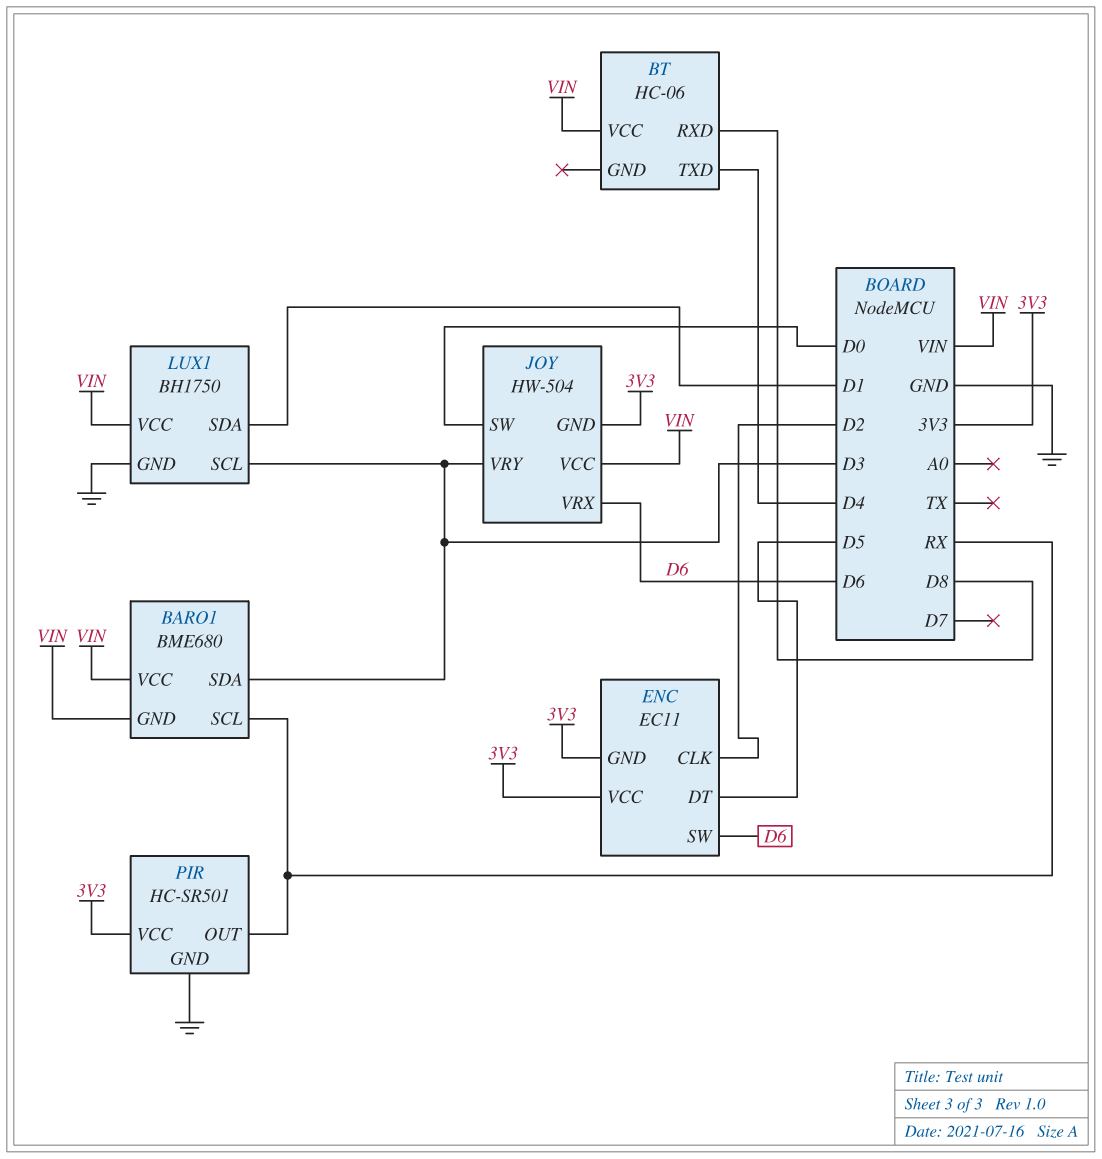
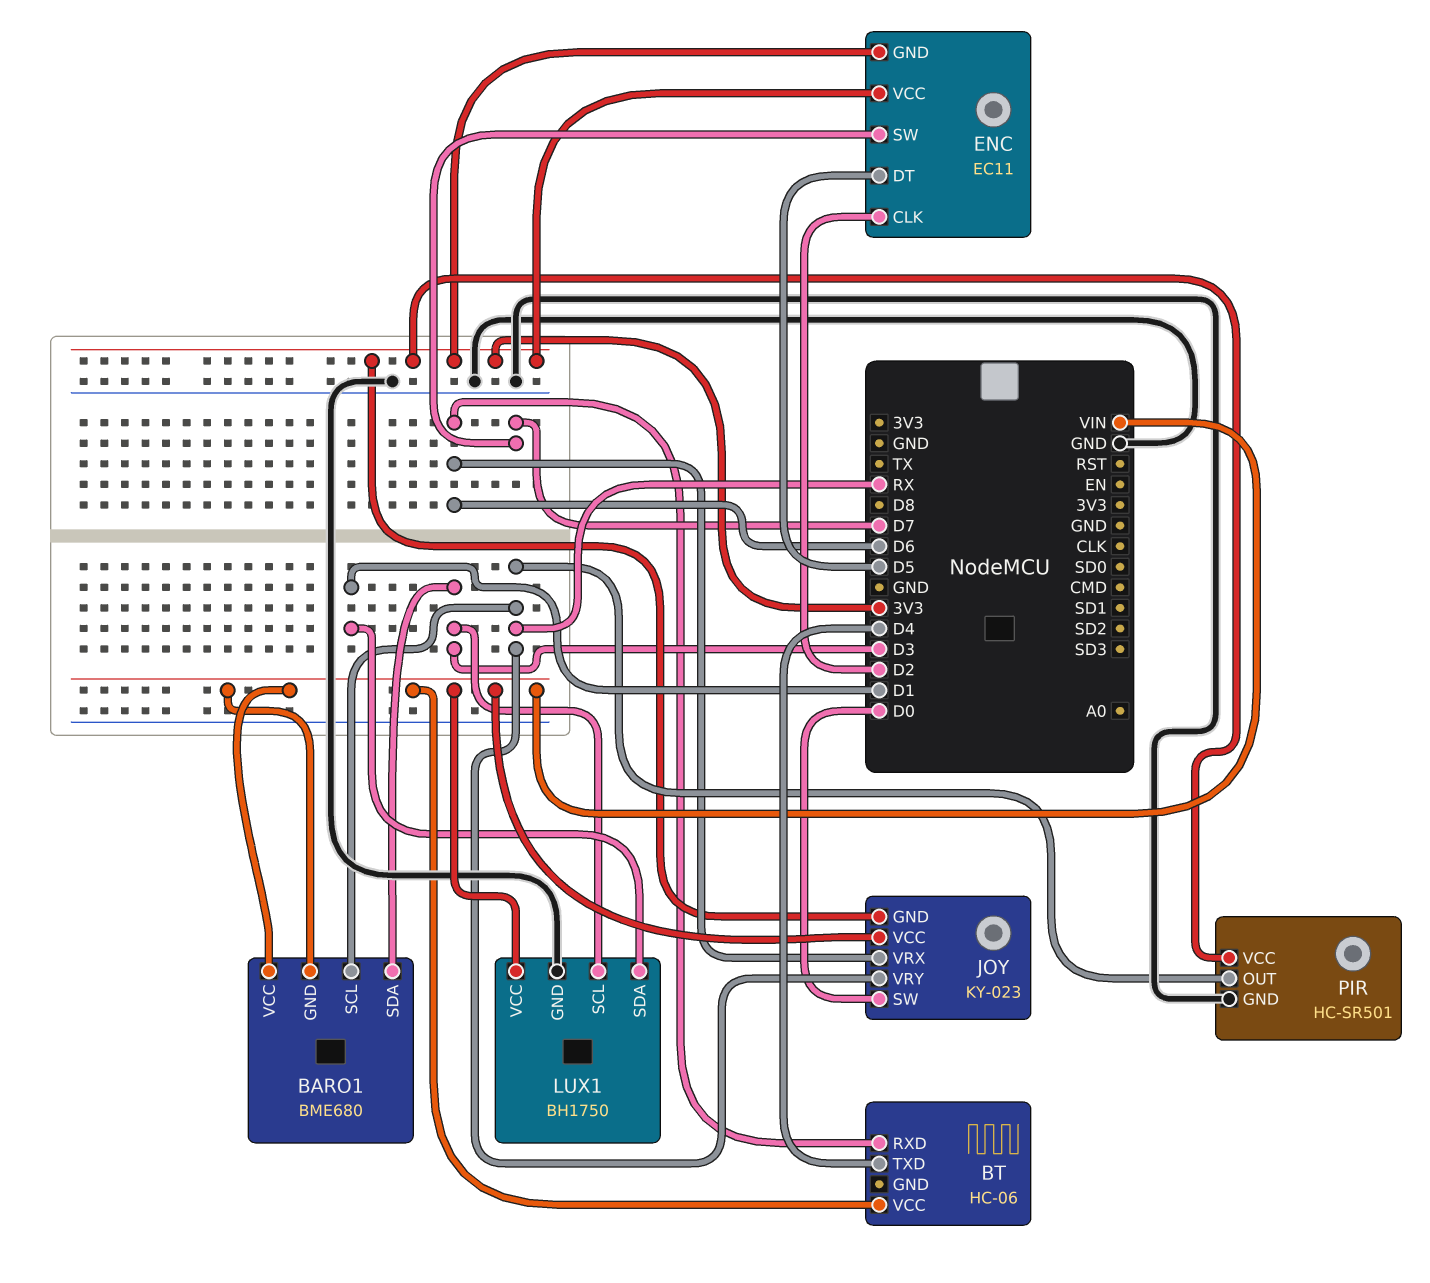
BT pin RXD: D8 -> D6
ENC pin SW: D6 -> D7
JOY: HW-504 -> KY-023
JOY pin VRY: D3 -> RX

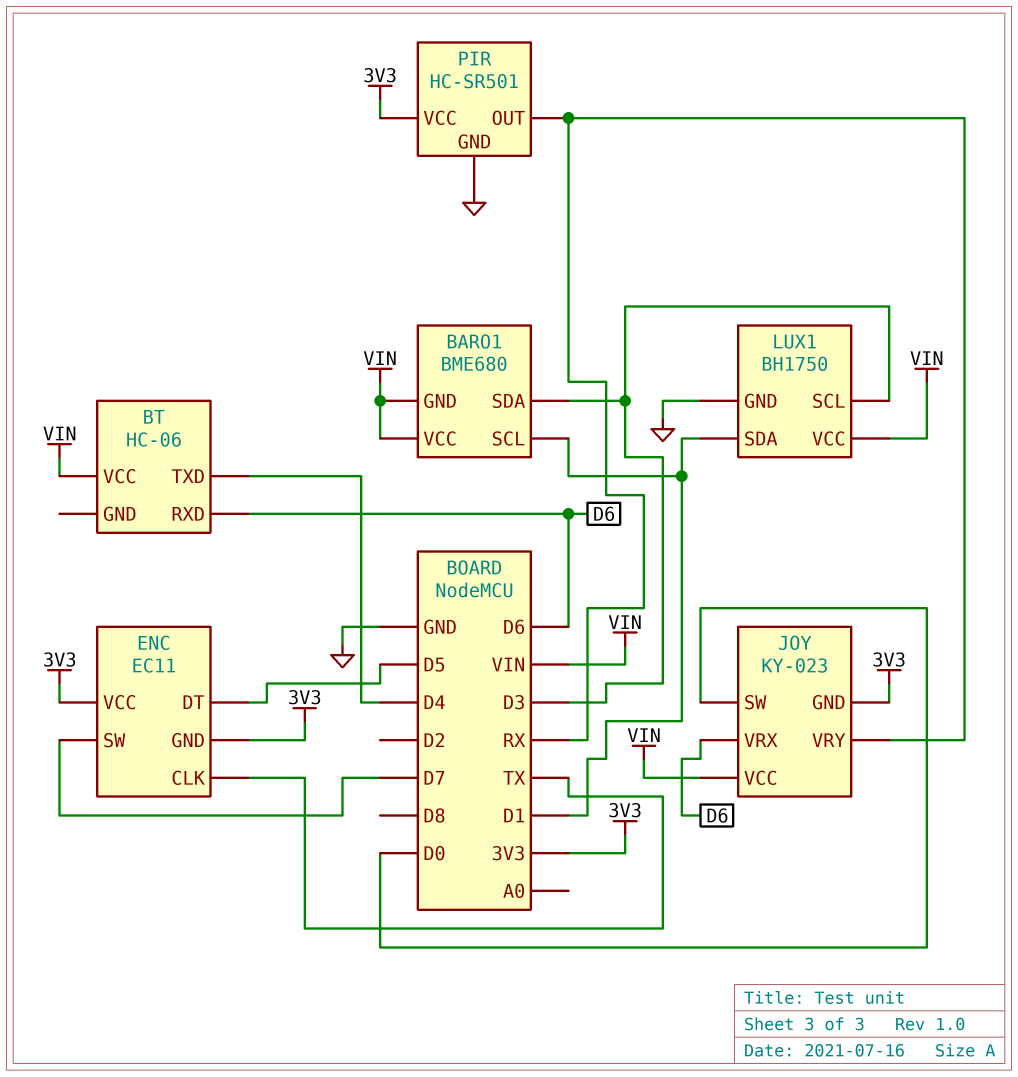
BARO1 pin SCL: RX -> D1
ENC pin CLK: D2 -> TX

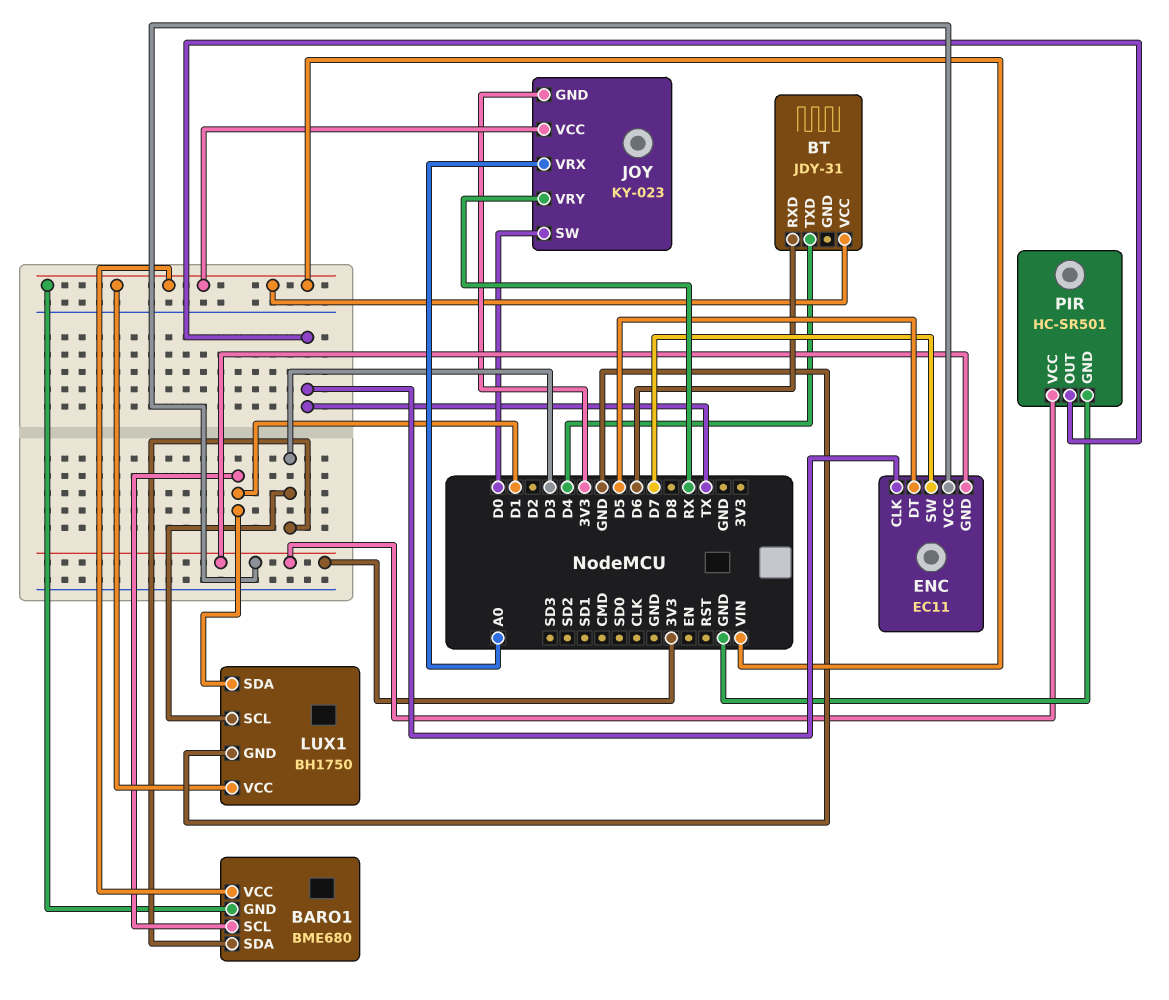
BT: HC-06 -> JDY-31
JOY pin VRX: D6 -> A0
PIR pin OUT: RX -> TX

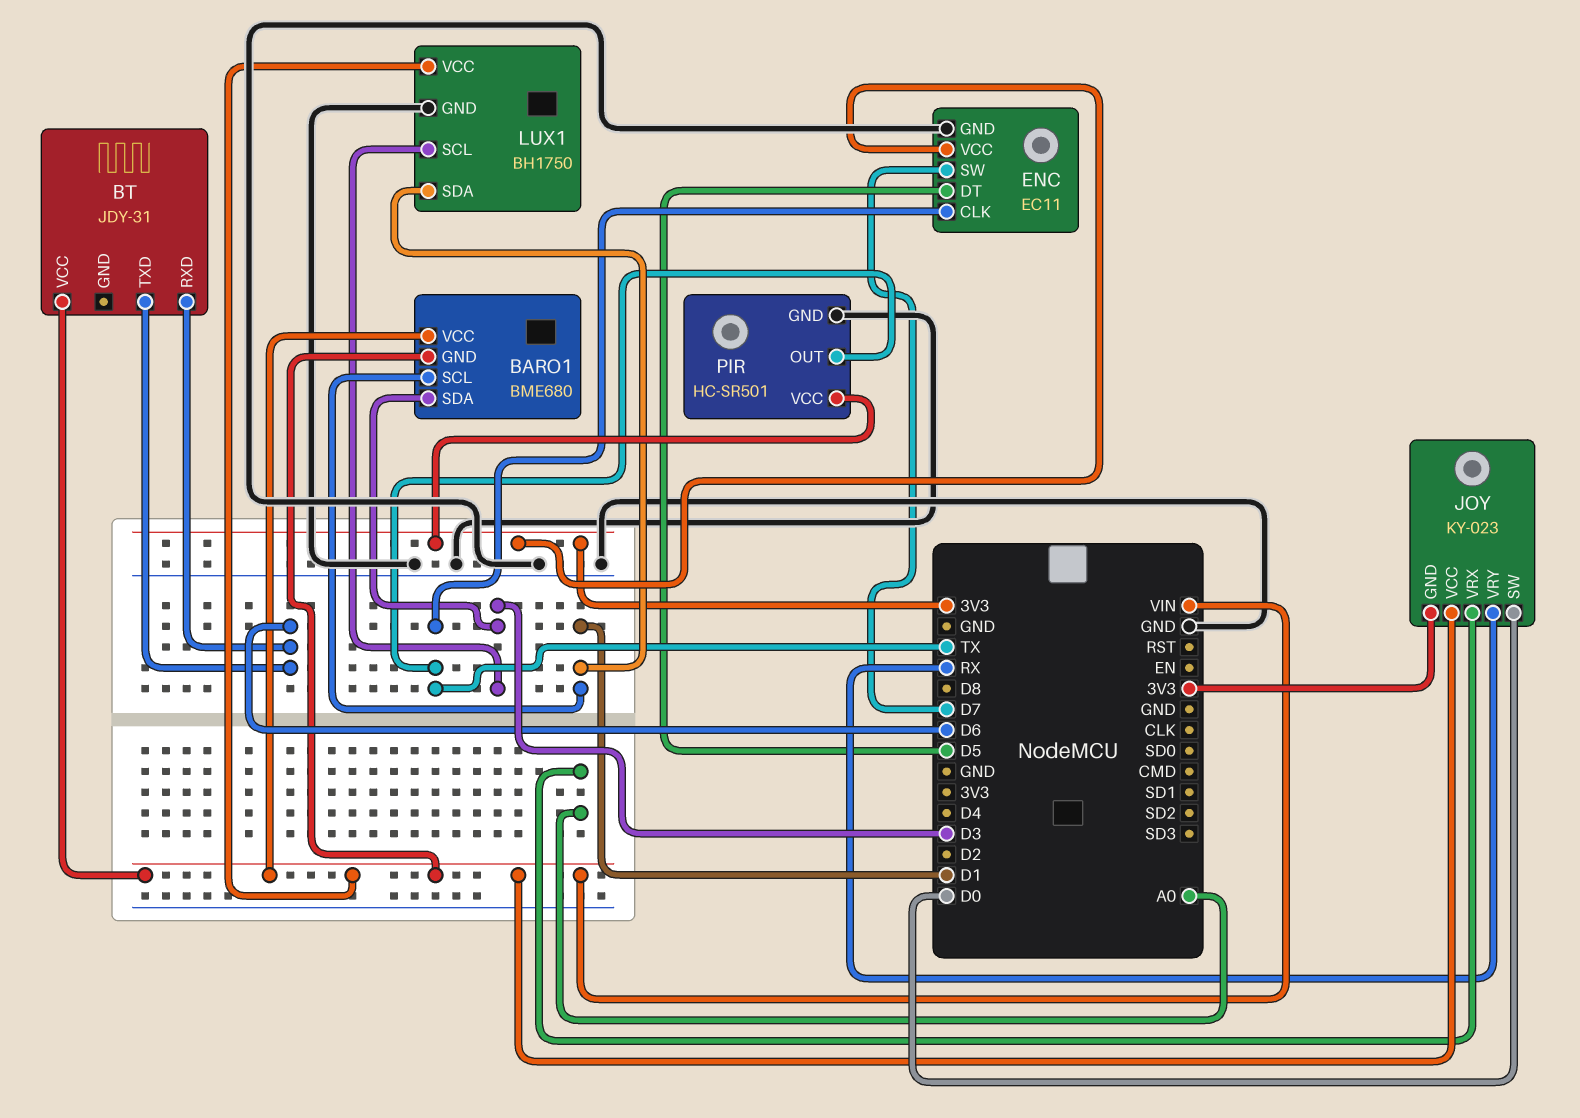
BT pin TXD: D4 -> D6
ENC pin GND: 3V3 -> GND

